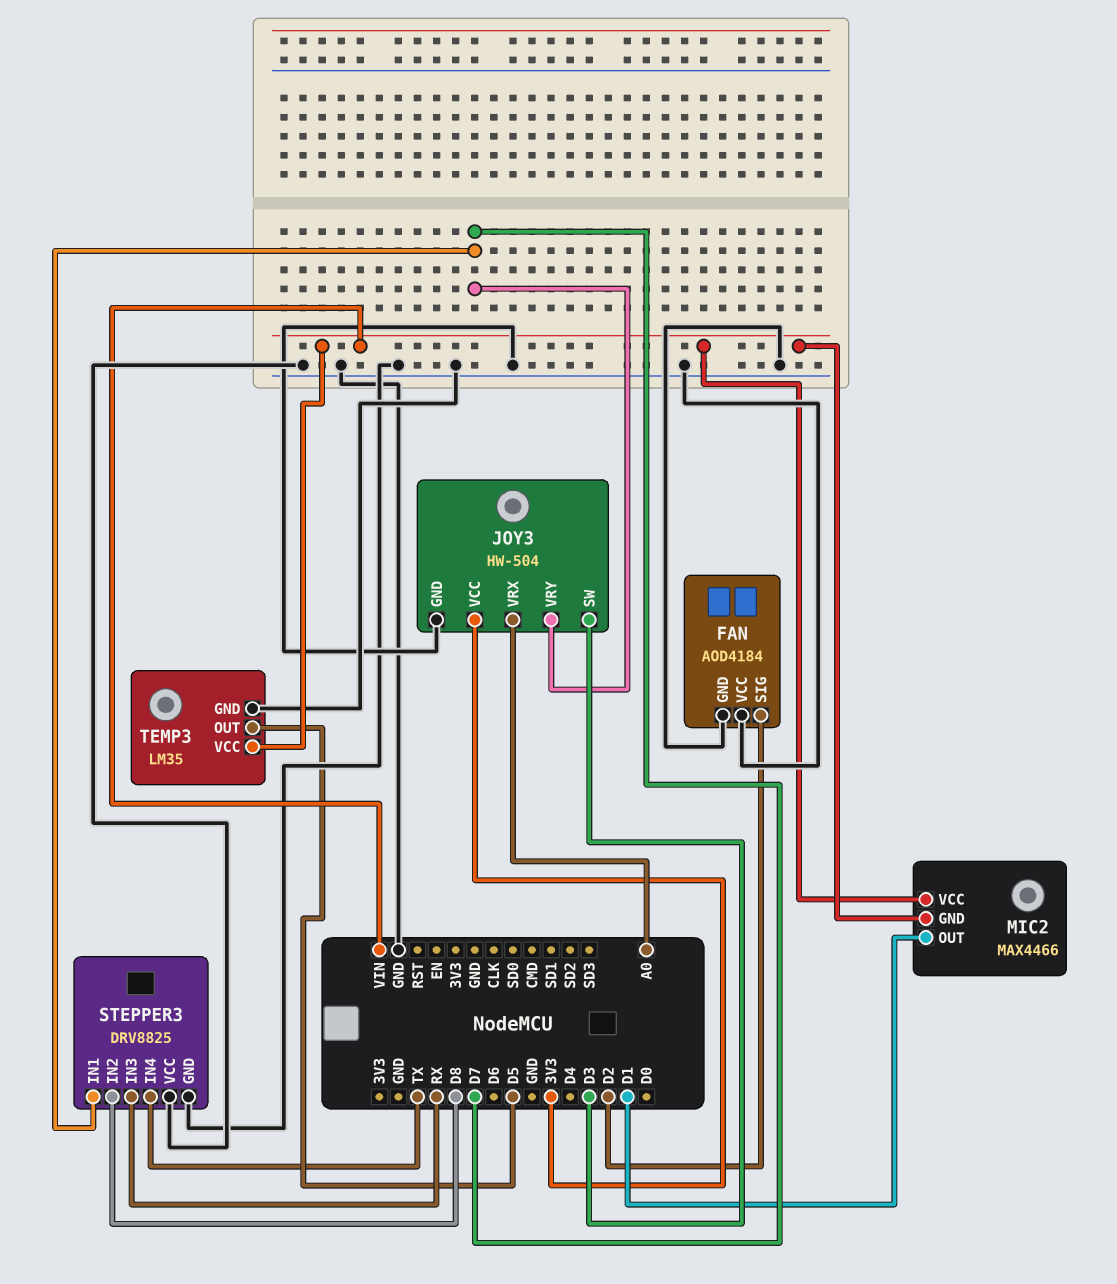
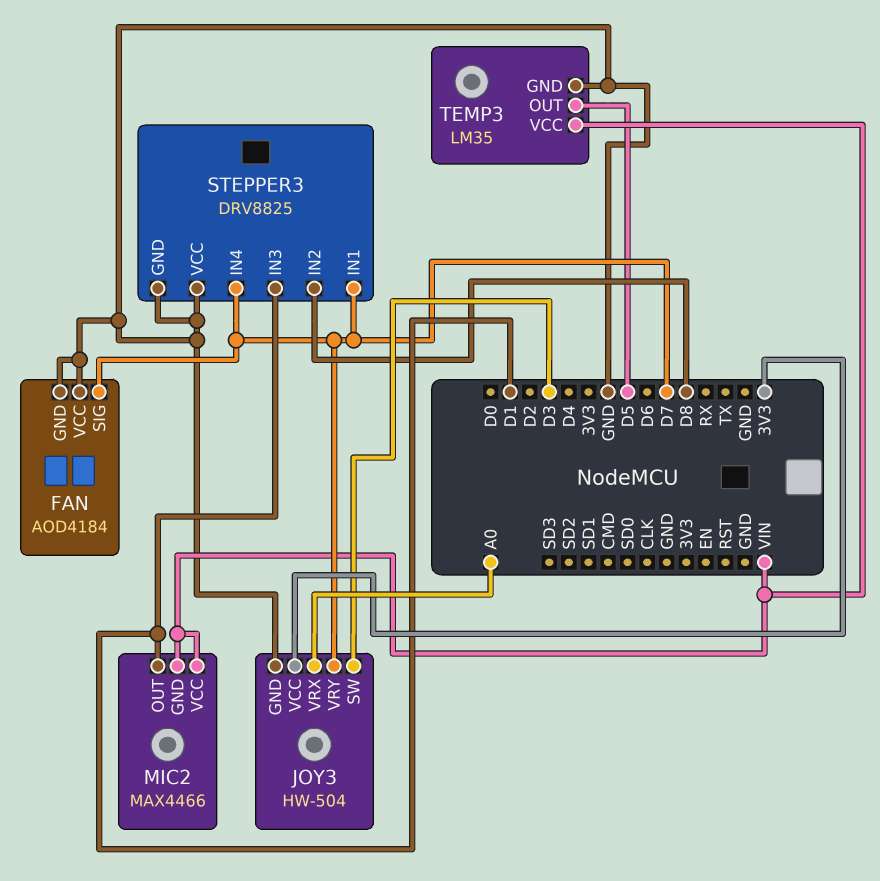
FAN pin SIG: D2 -> D7
STEPPER3 pin IN3: RX -> D1
STEPPER3 pin IN4: TX -> D7

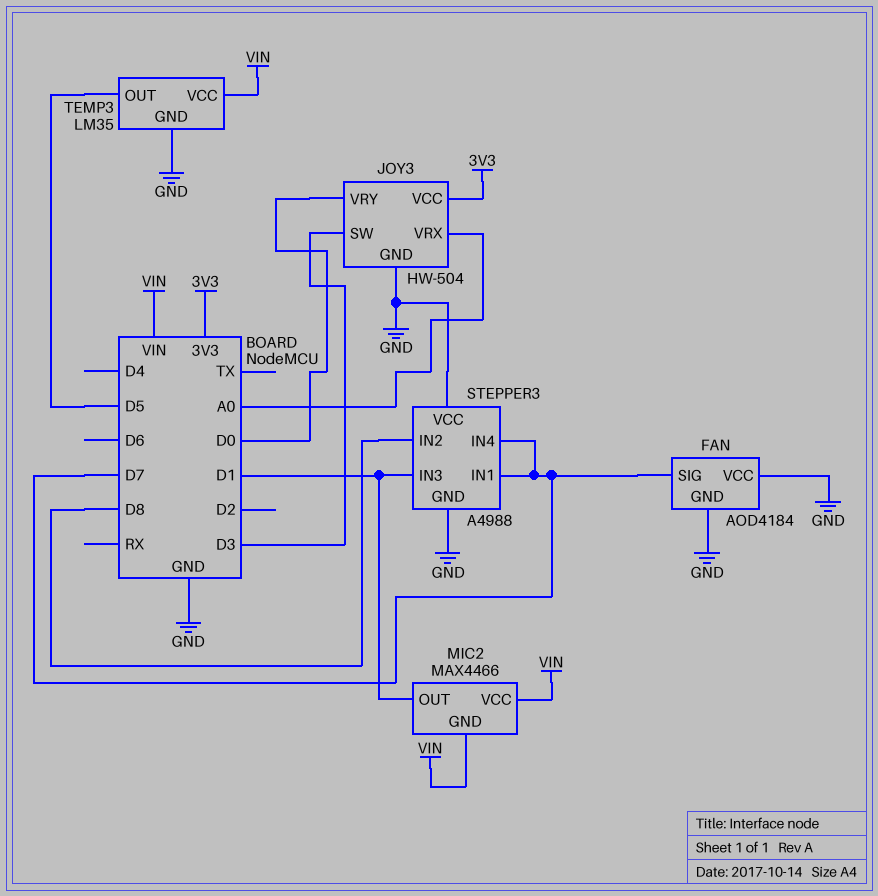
JOY3 pin VRY: D7 -> D0
STEPPER3: DRV8825 -> A4988

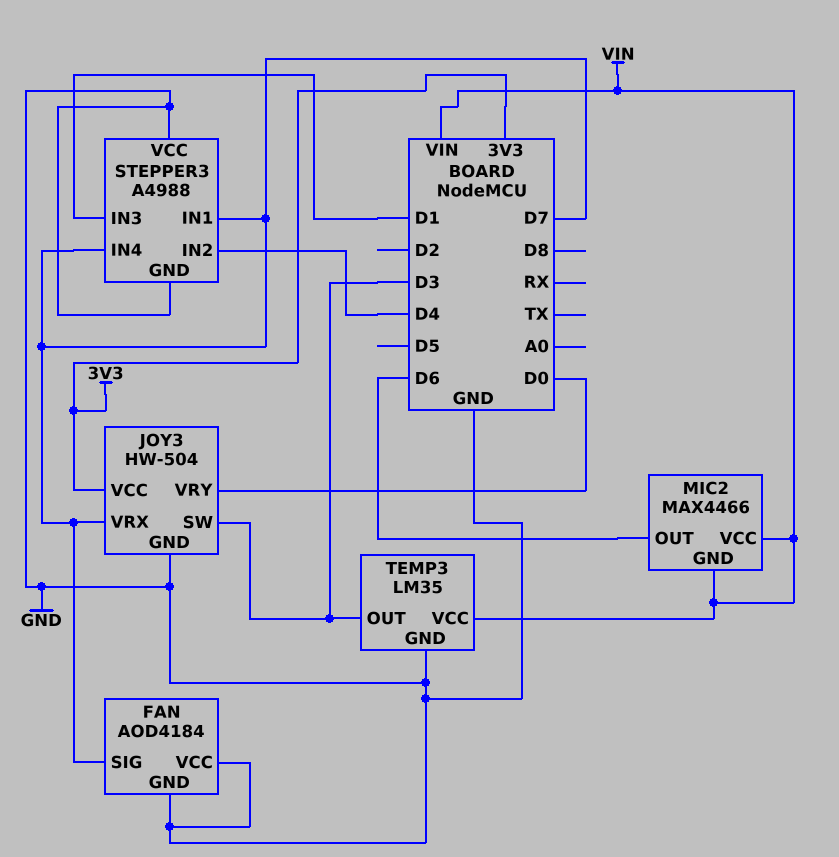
JOY3 pin VRX: A0 -> D7
MIC2 pin OUT: D1 -> D6
STEPPER3 pin IN2: D8 -> D4
TEMP3 pin OUT: D5 -> D3

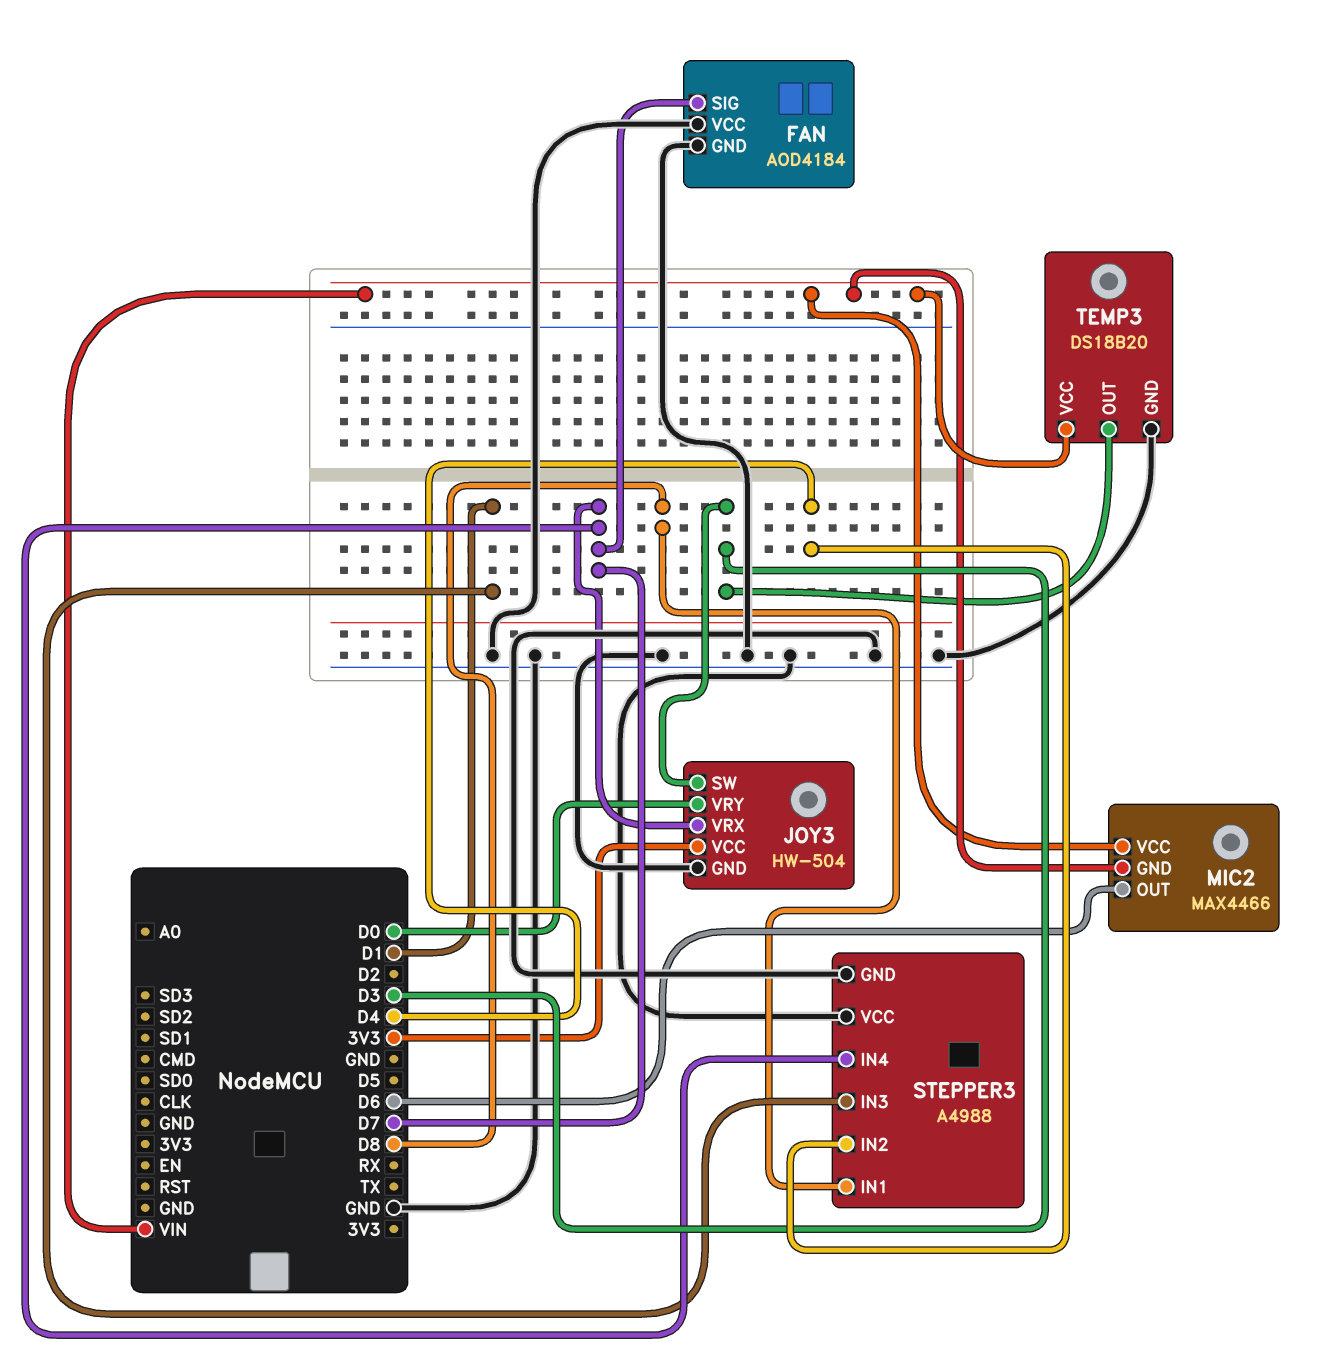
STEPPER3 pin IN1: D7 -> D8
TEMP3: LM35 -> DS18B20

